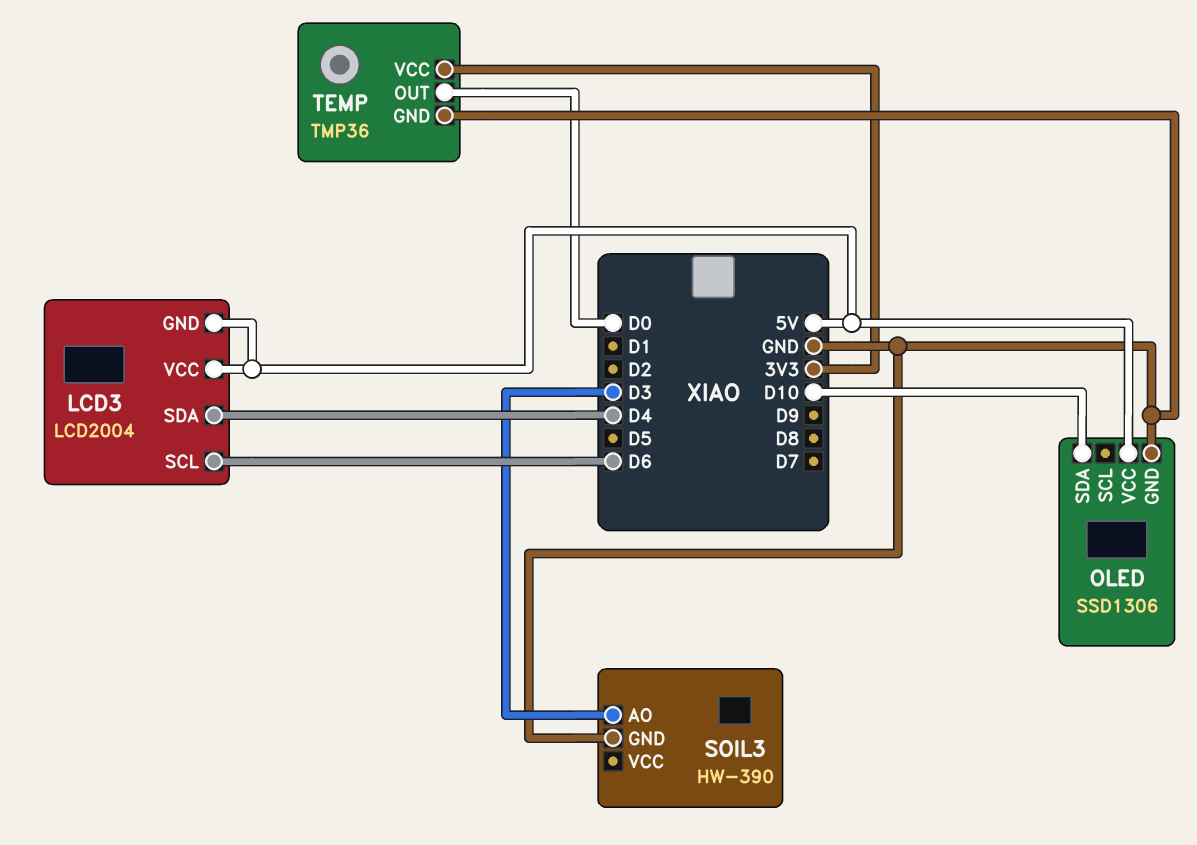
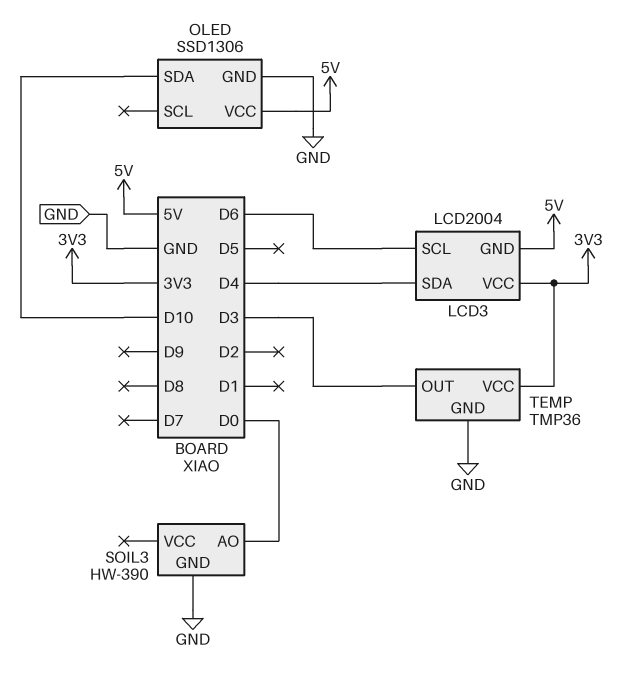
LCD3 pin VCC: 5V -> 3V3
SOIL3 pin AO: D3 -> D0
TEMP pin OUT: D0 -> D3

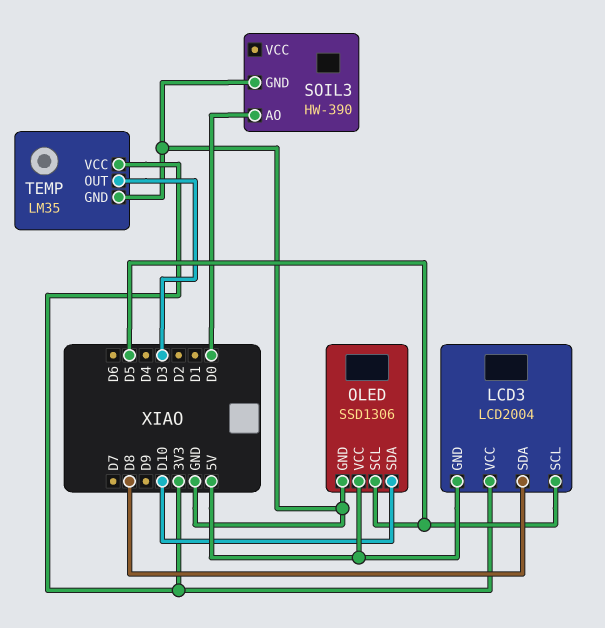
LCD3 pin SCL: D6 -> D5
LCD3 pin SDA: D4 -> D8
OLED pin SCL: none -> D5
TEMP: TMP36 -> LM35

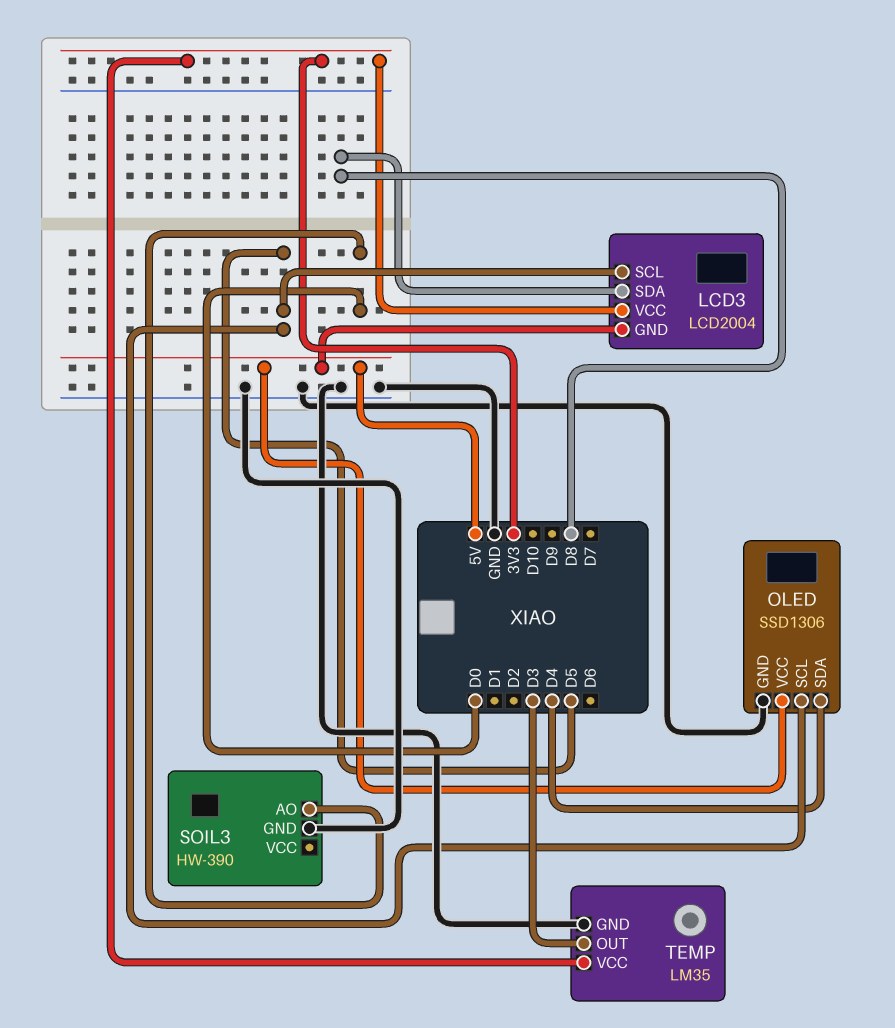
OLED pin SDA: D10 -> D4

